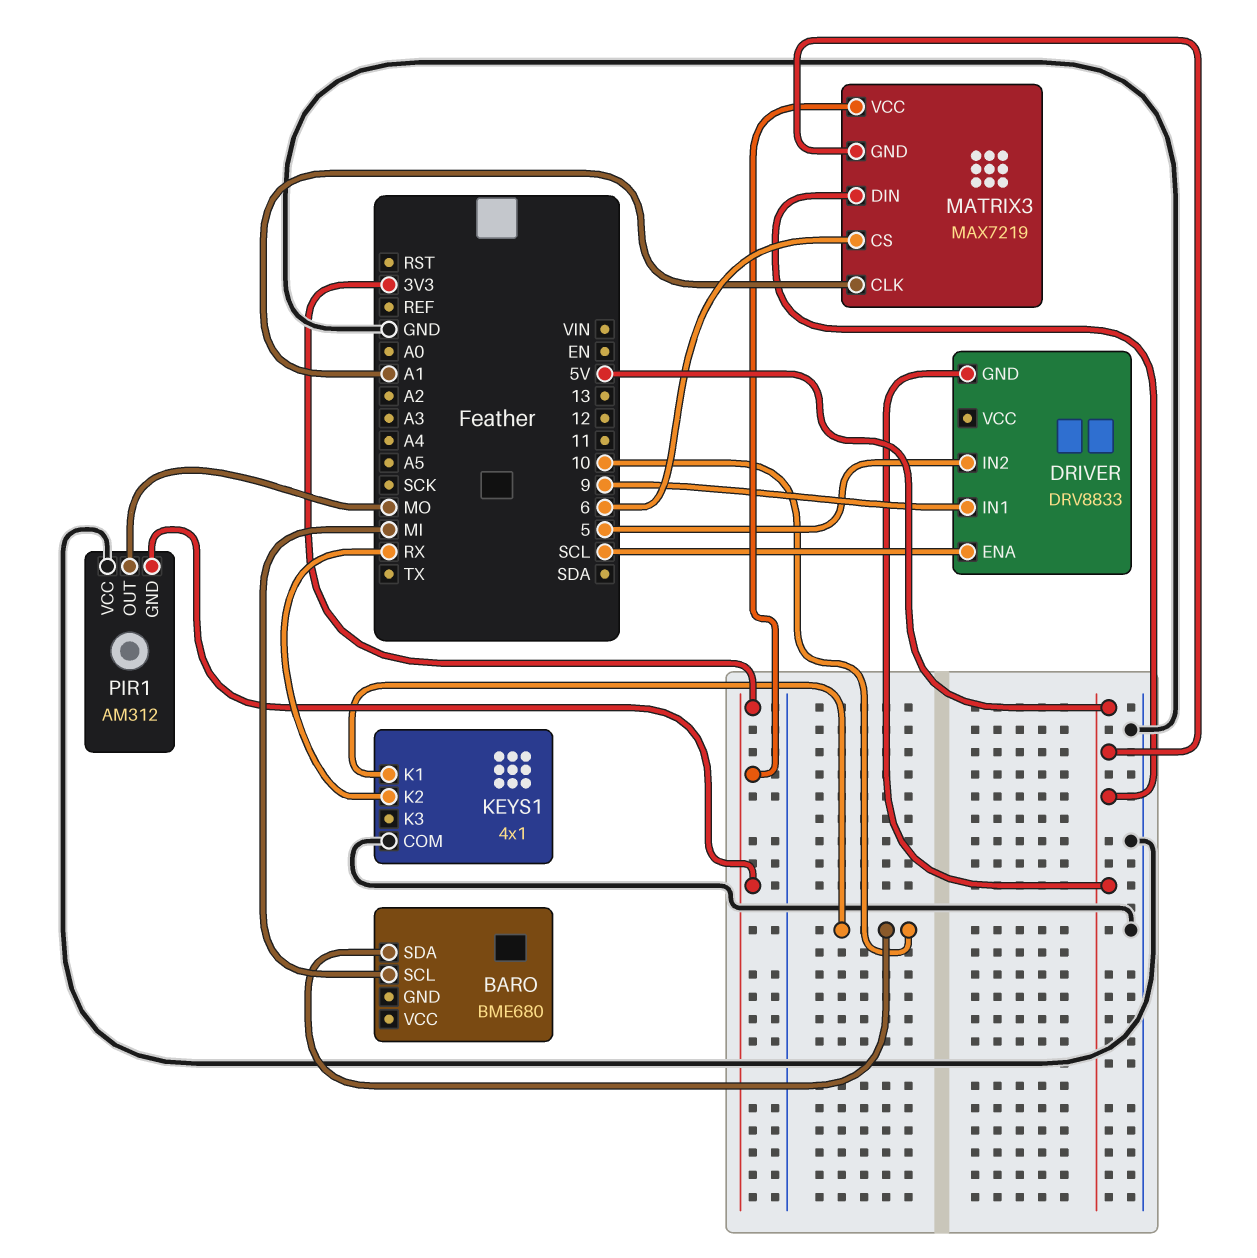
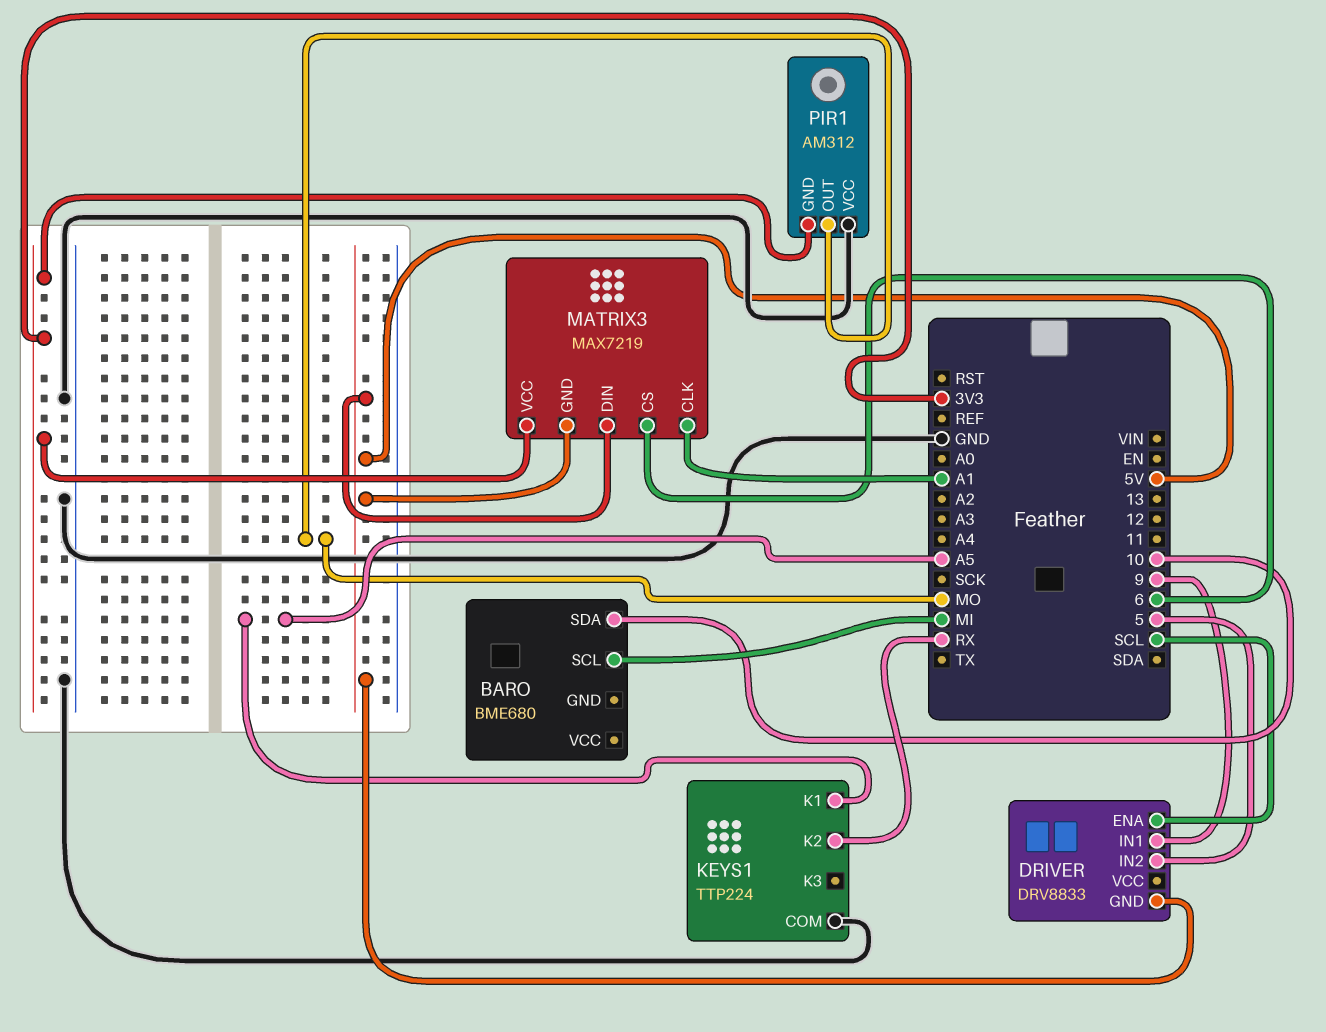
KEYS1: 4x1 -> TTP224
KEYS1 pin K1: 10 -> A5

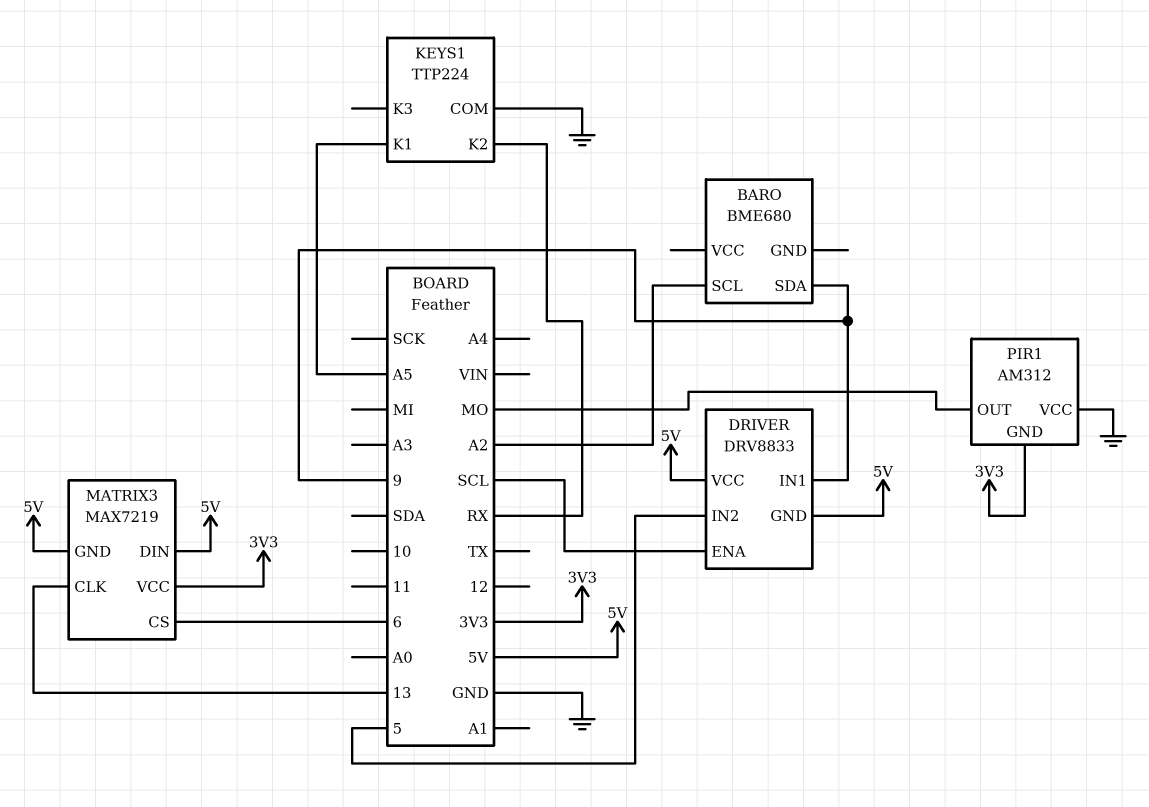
BARO pin SCL: MI -> A2
BARO pin SDA: 10 -> 9
DRIVER pin VCC: none -> 5V
MATRIX3 pin CLK: A1 -> 13

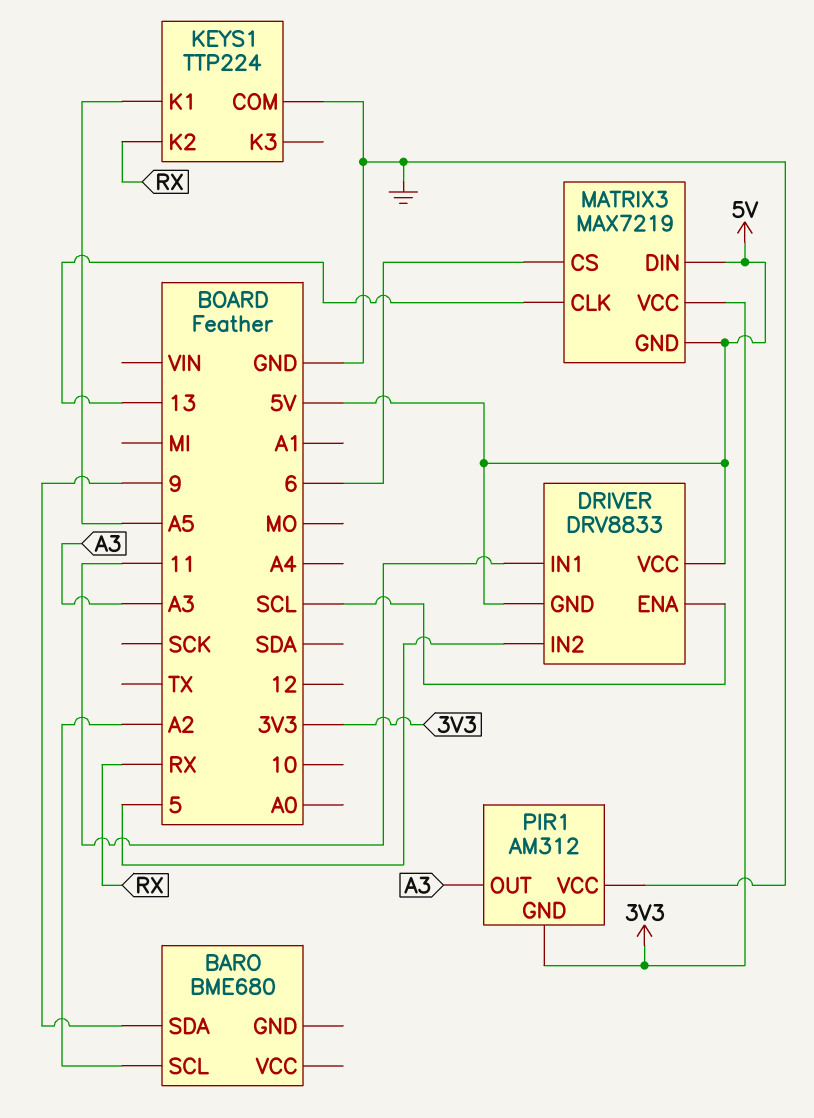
DRIVER pin IN1: 9 -> 11
PIR1 pin OUT: MO -> A3

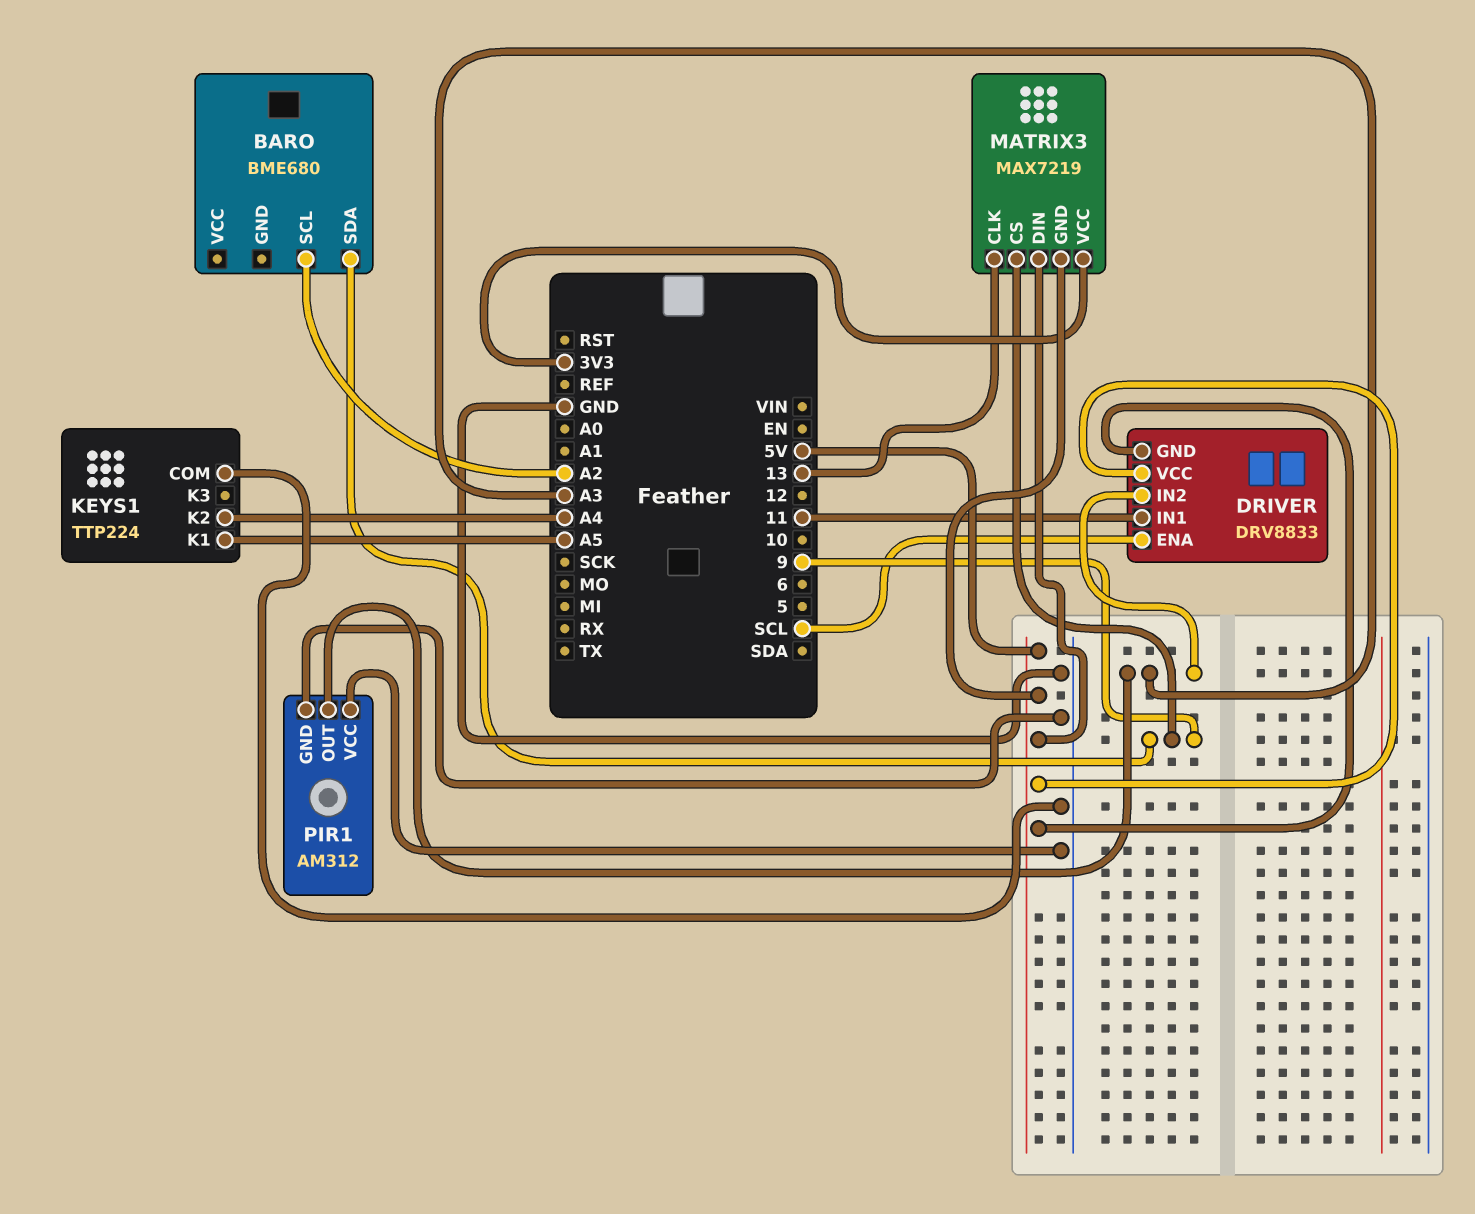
DRIVER pin IN2: 5 -> A3
KEYS1 pin K2: RX -> A4
MATRIX3 pin CS: 6 -> 9
PIR1 pin GND: 3V3 -> GND

